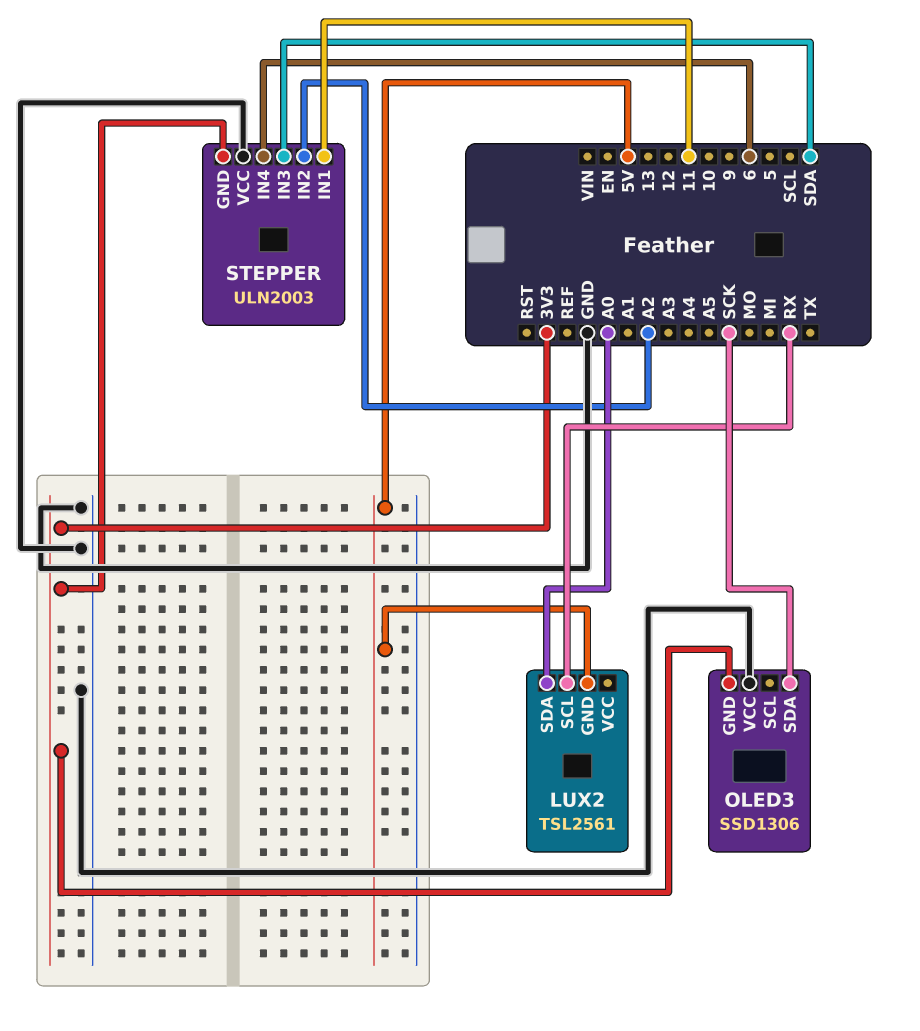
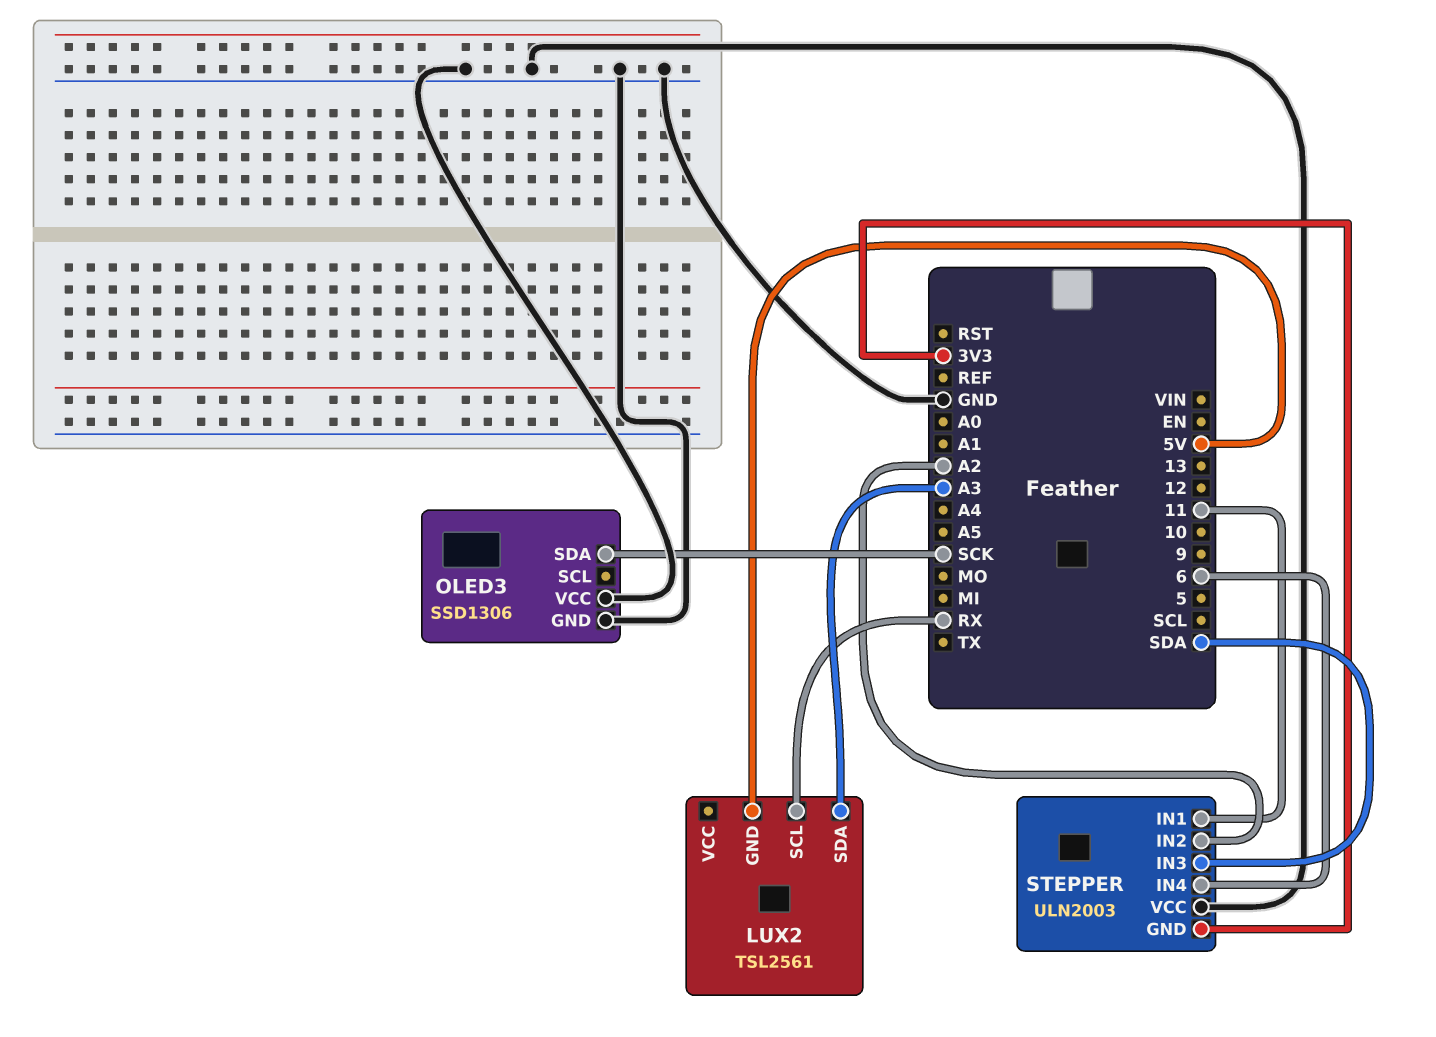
LUX2 pin SDA: A0 -> A3
OLED3 pin GND: 3V3 -> GND

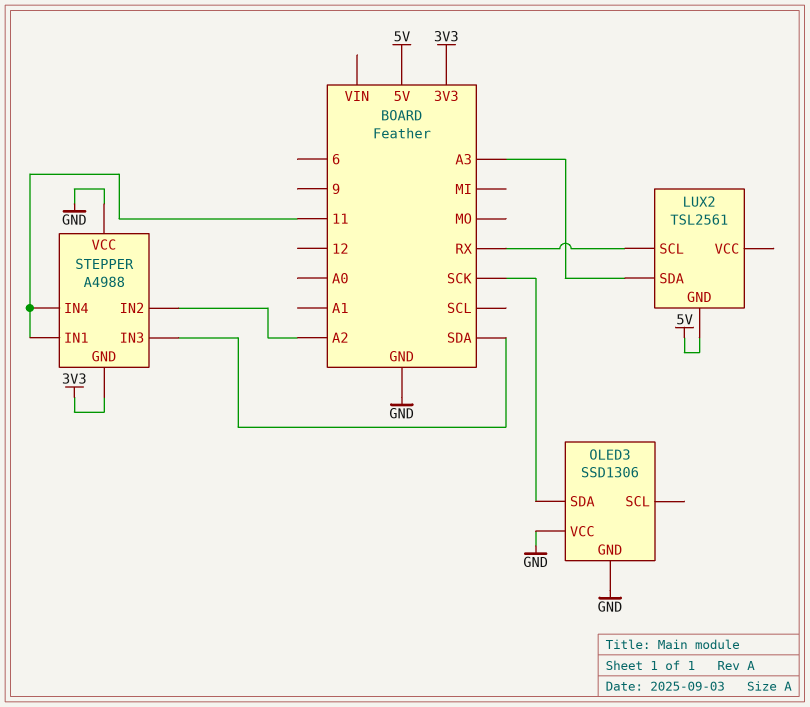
STEPPER: ULN2003 -> A4988
STEPPER pin IN4: 6 -> 11

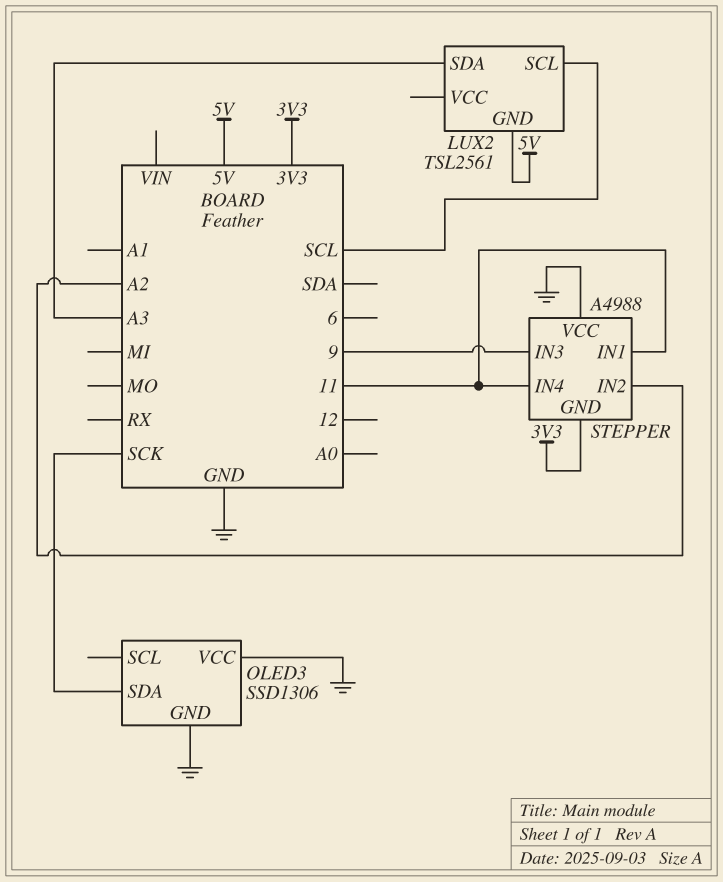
LUX2 pin SCL: RX -> SCL
STEPPER pin IN3: SDA -> 9

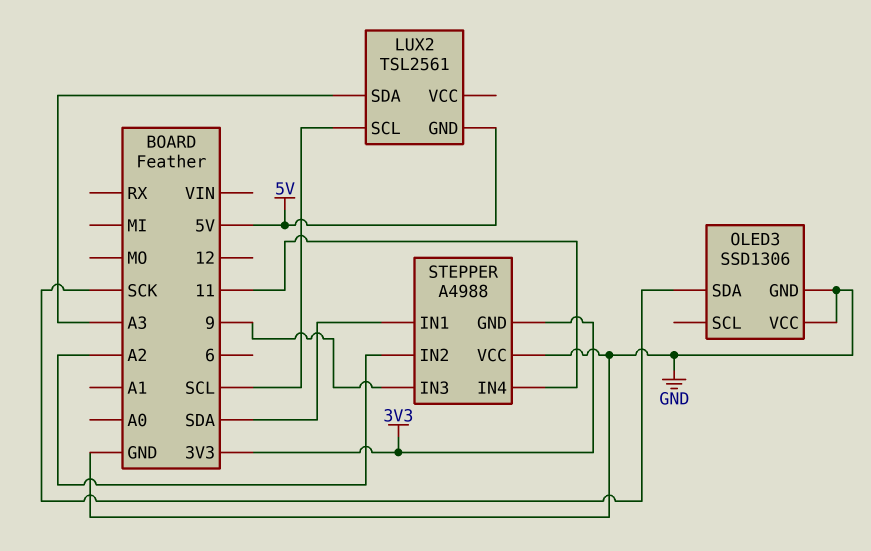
STEPPER pin IN1: 11 -> SDA

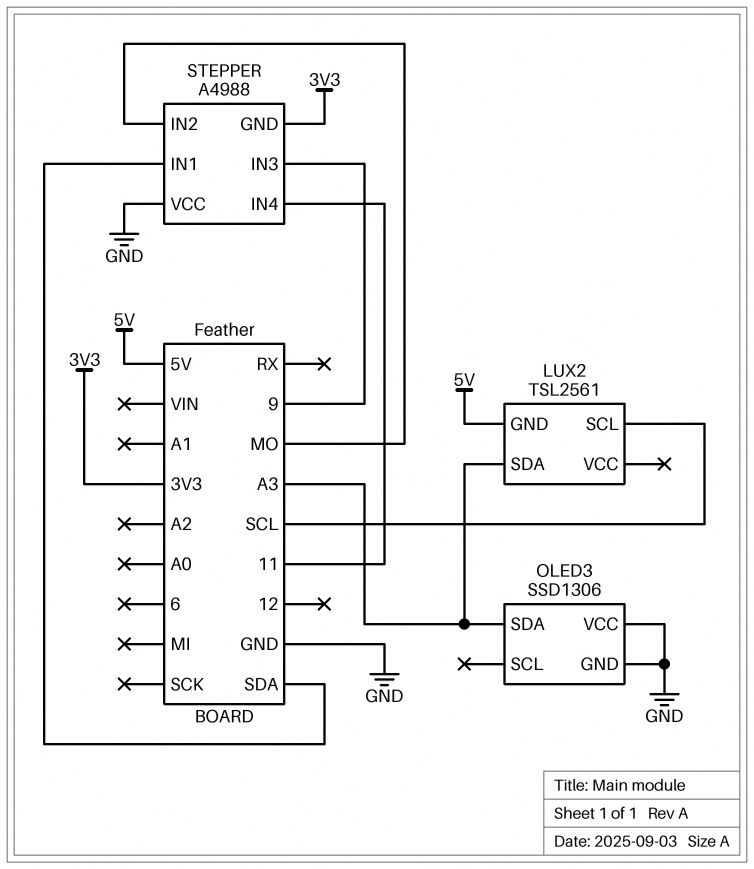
OLED3 pin SDA: SCK -> A3
STEPPER pin IN2: A2 -> MO

